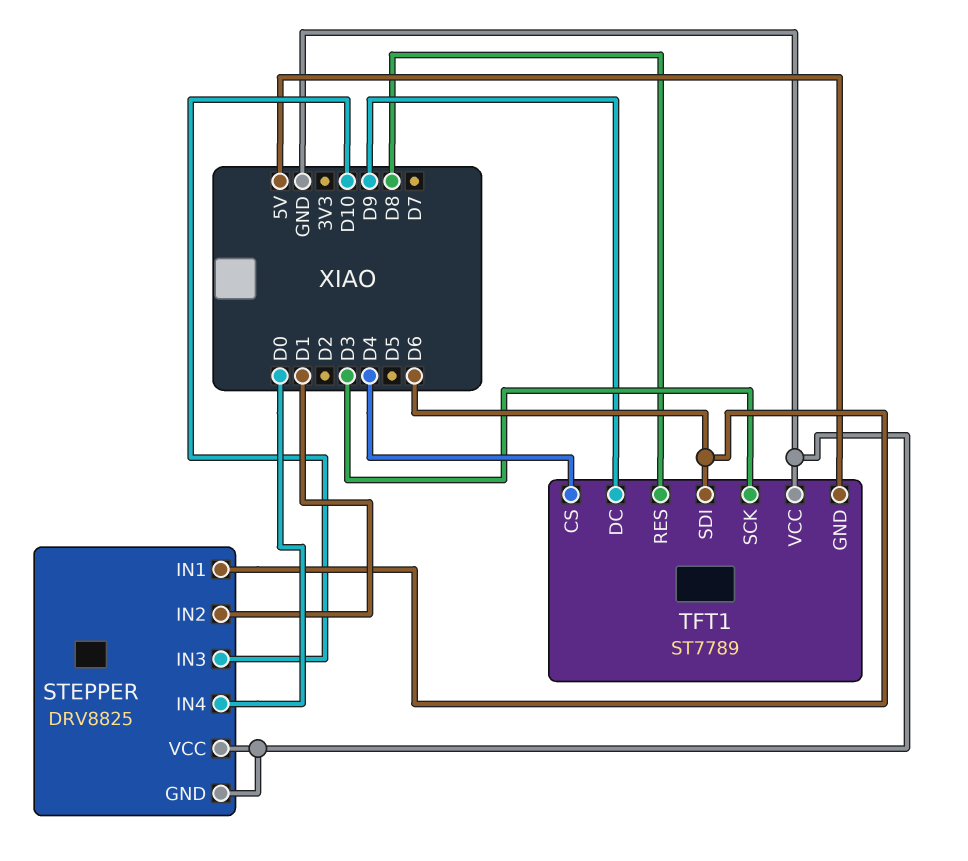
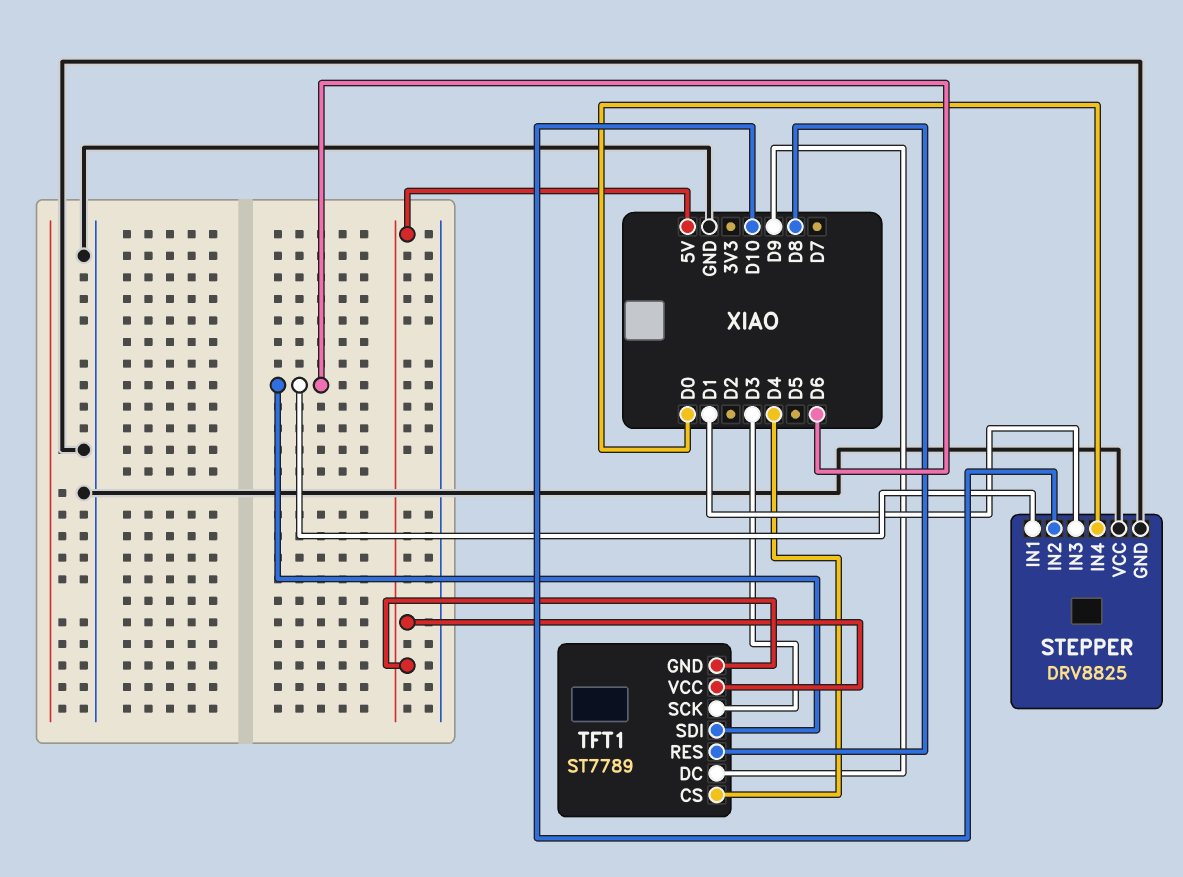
STEPPER pin IN2: D1 -> D10
STEPPER pin IN3: D10 -> D1
TFT1 pin VCC: GND -> 5V

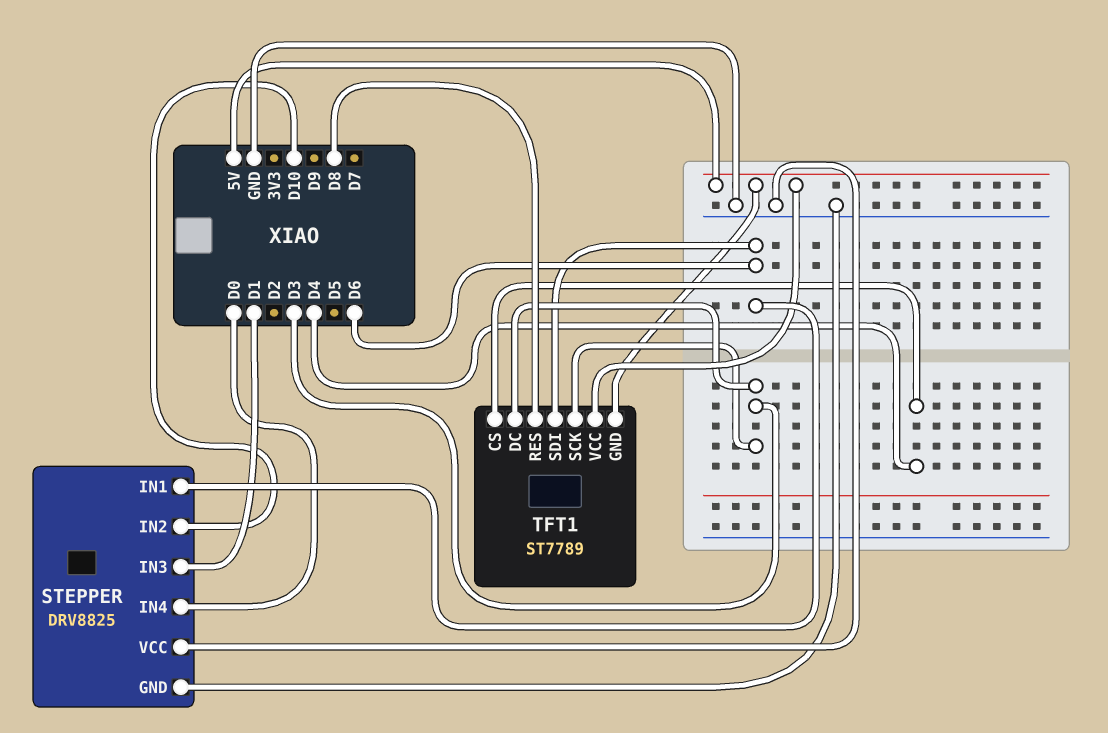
TFT1 pin DC: D9 -> D3

